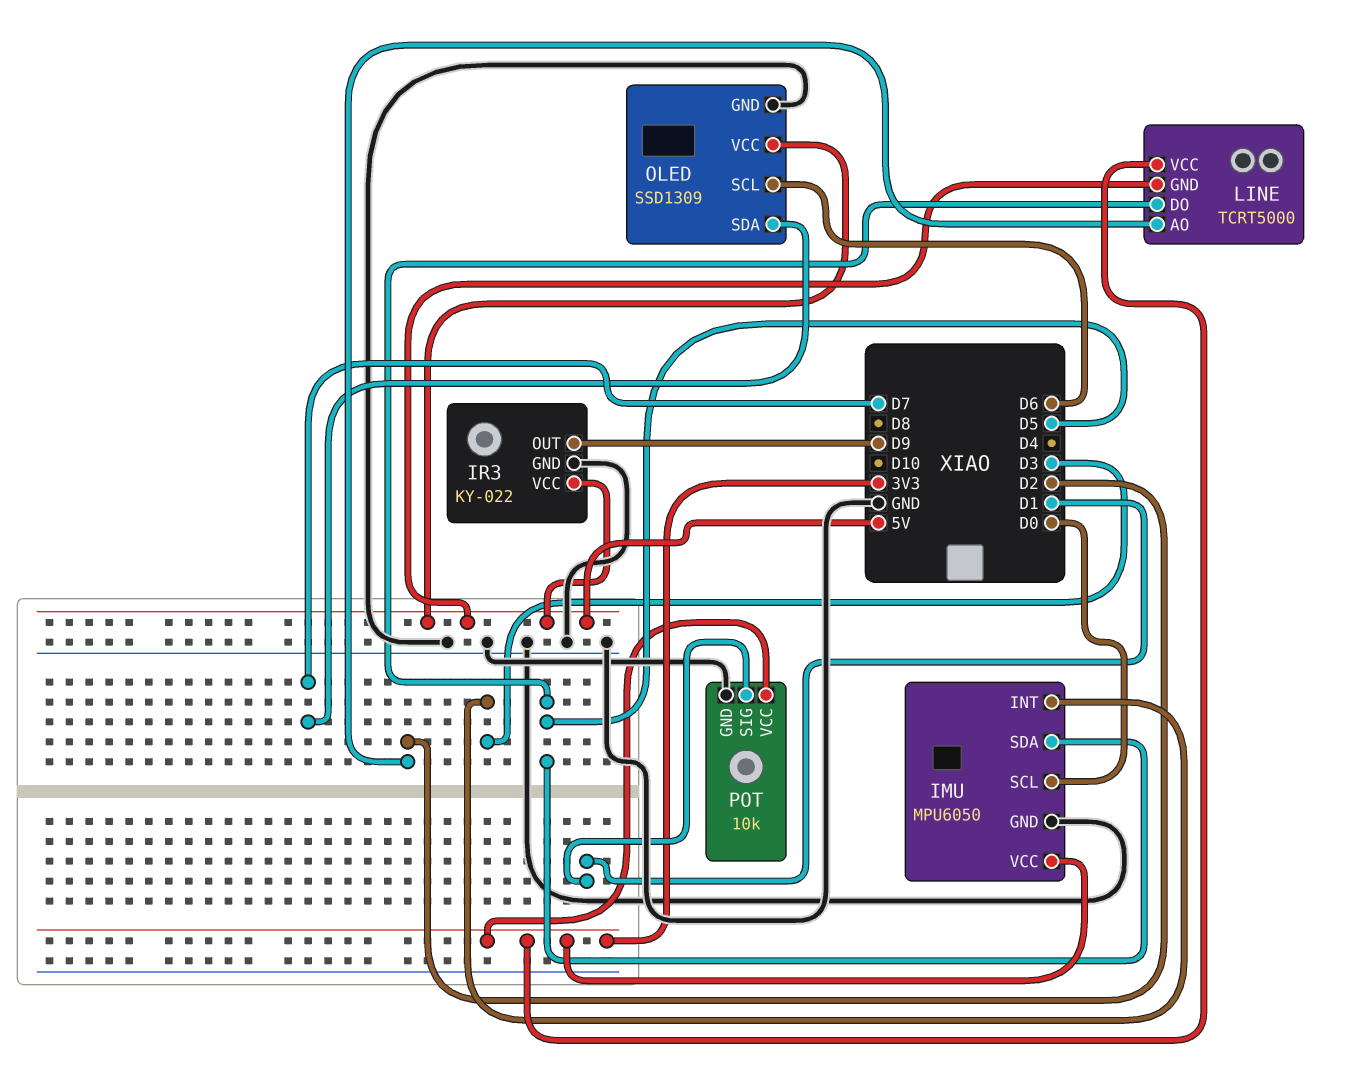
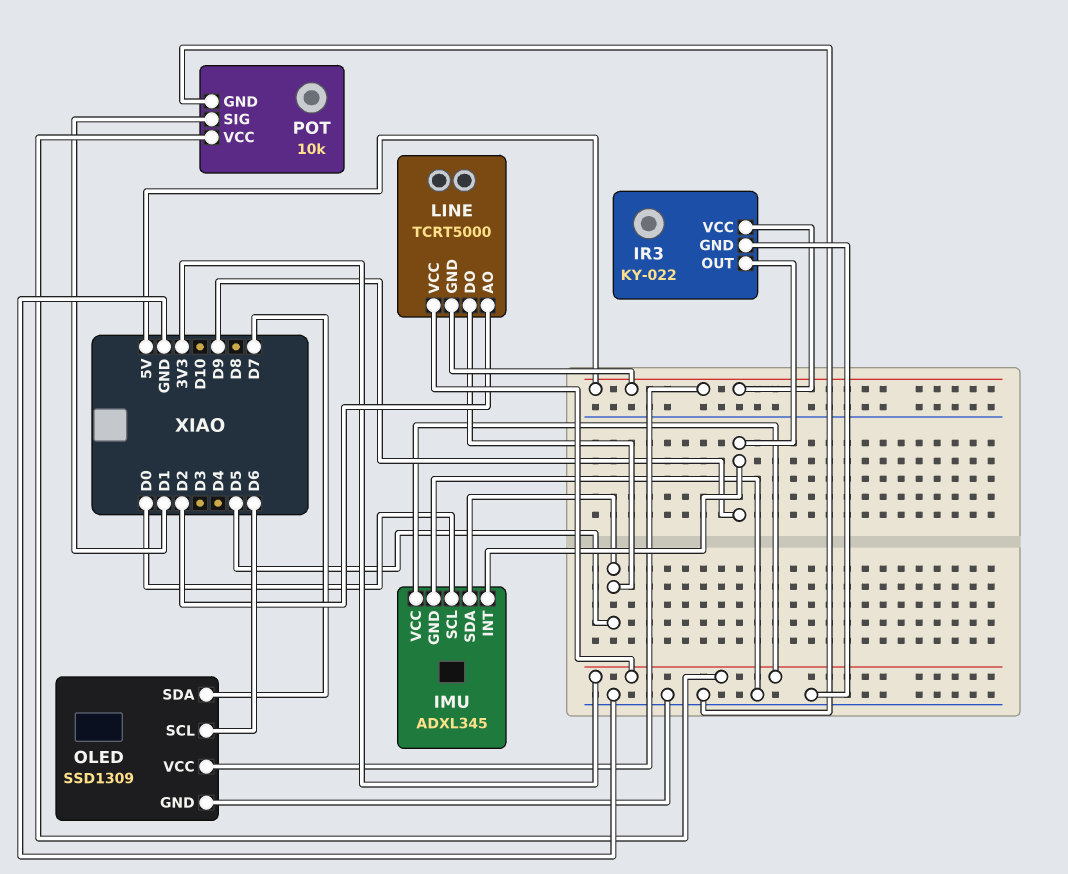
IMU: MPU6050 -> ADXL345
IMU pin INT: D3 -> D9

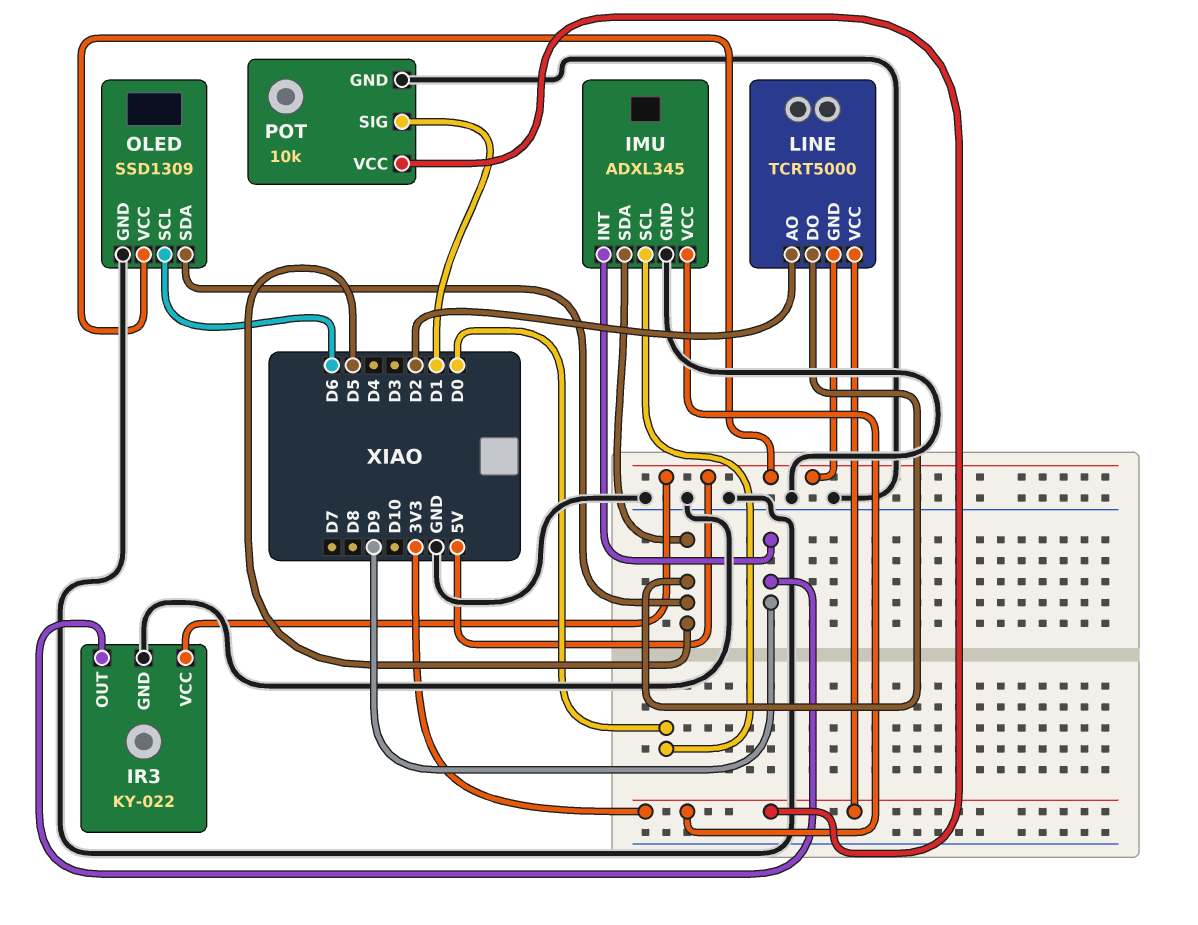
OLED pin SDA: D7 -> D5

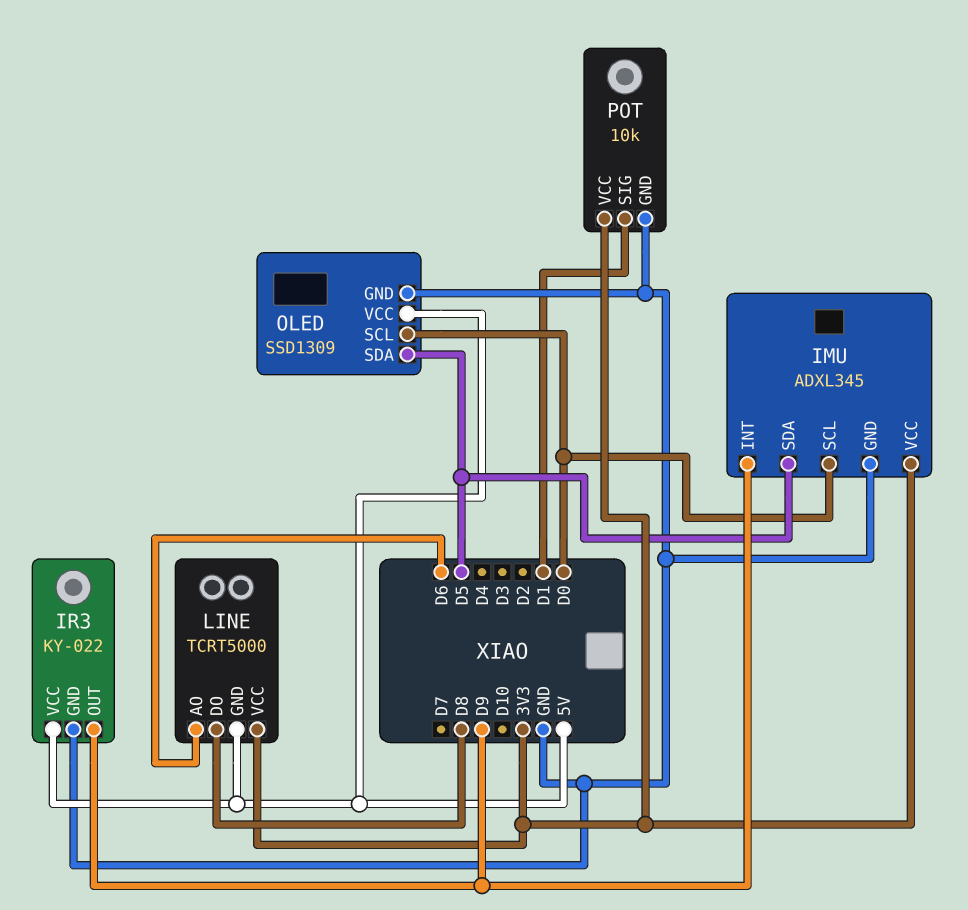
LINE pin AO: D2 -> D6
LINE pin DO: D5 -> D8
OLED pin SCL: D6 -> D0

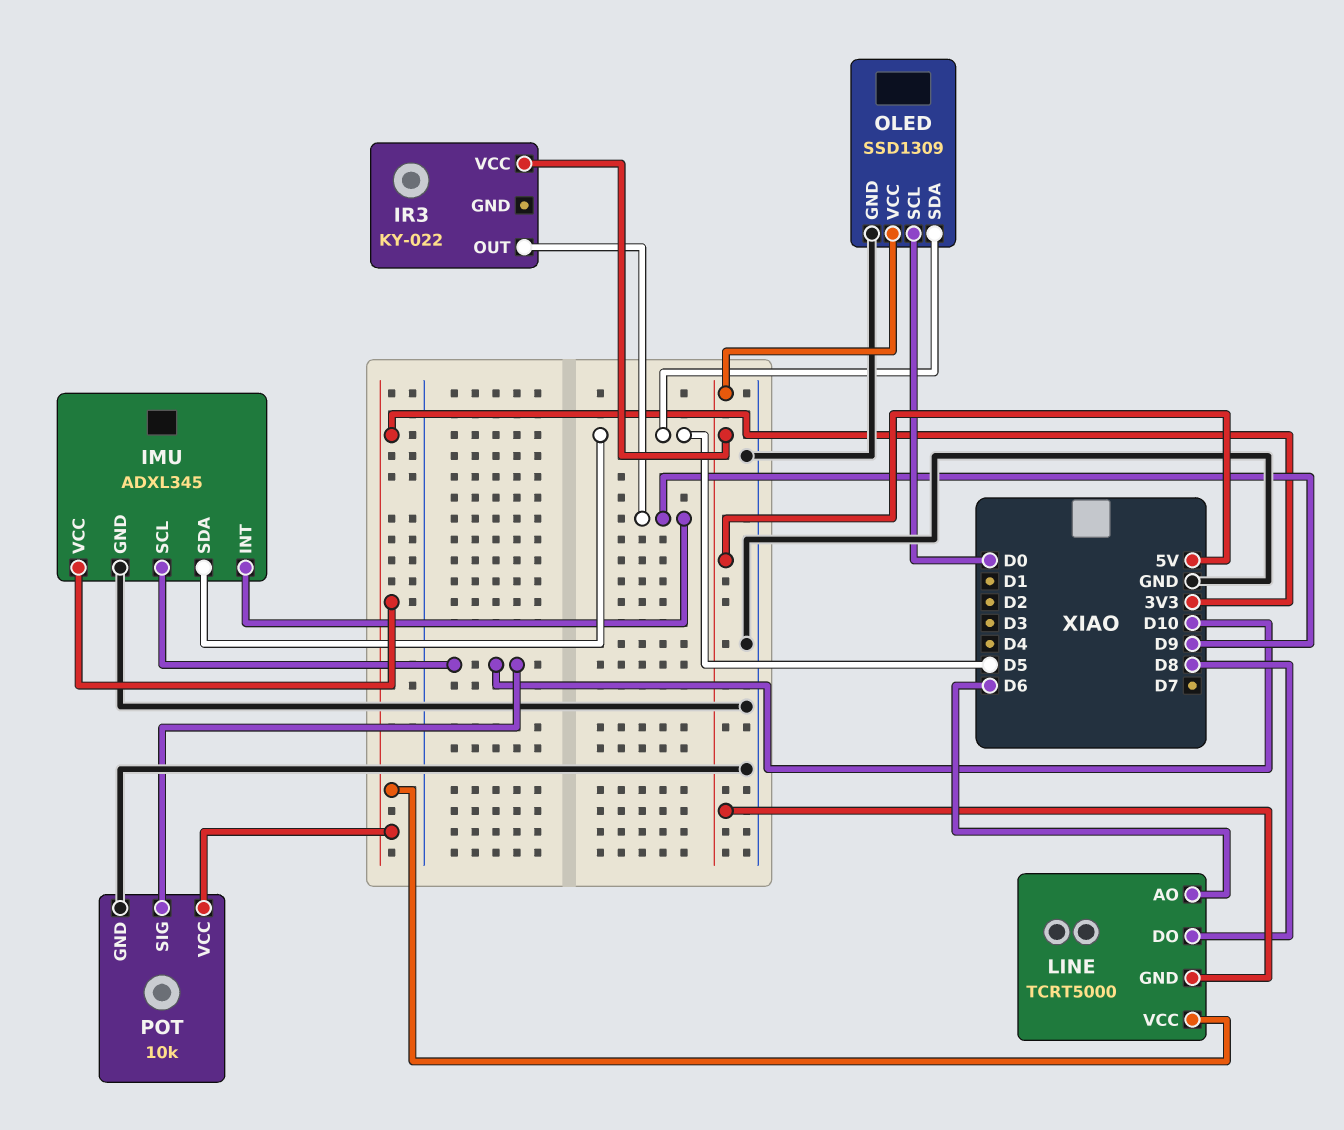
IMU pin SCL: D0 -> D10
IR3 pin GND: GND -> none
POT pin SIG: D1 -> D10

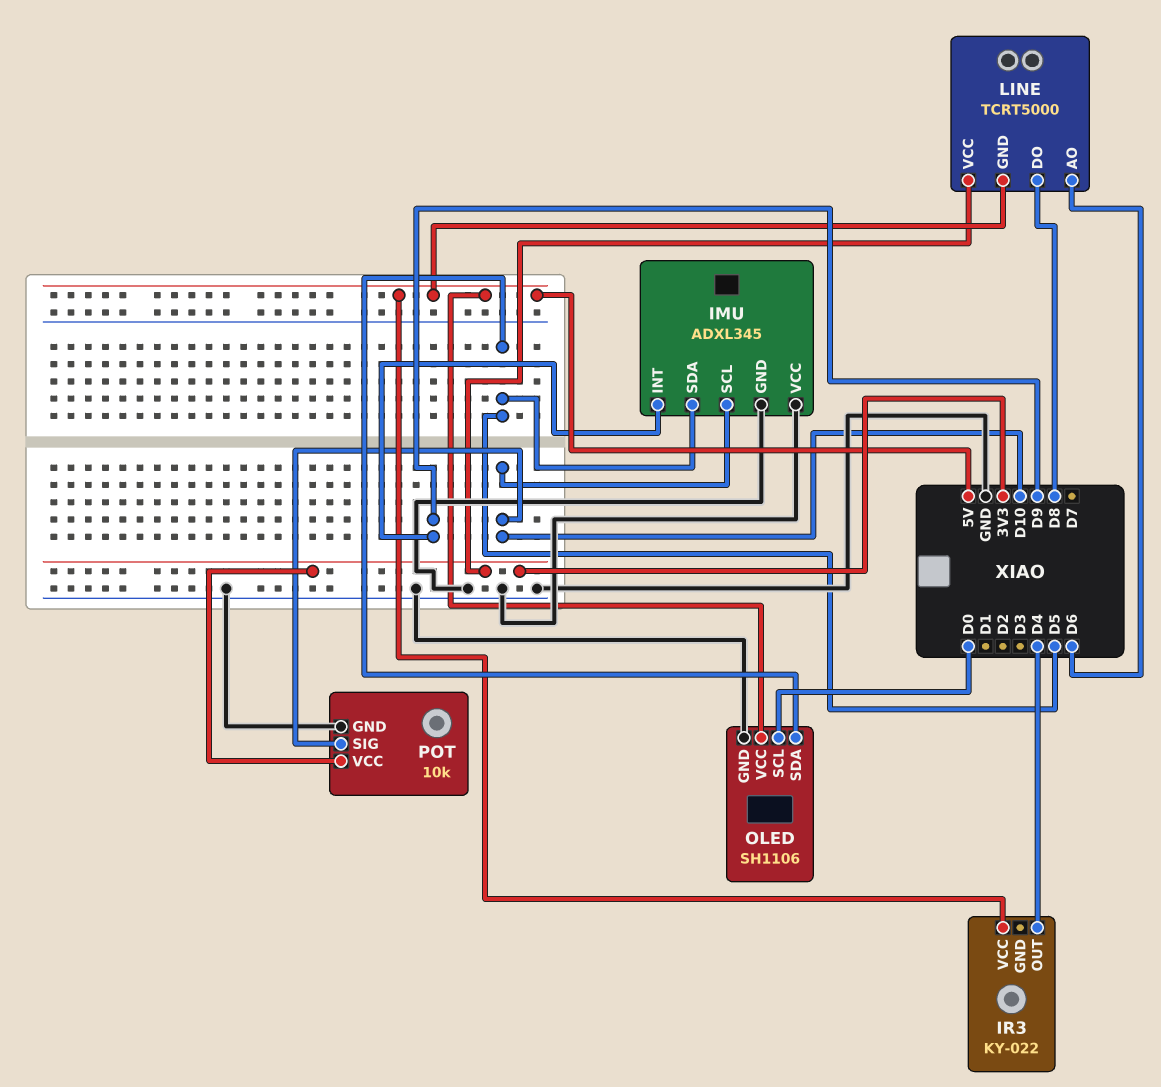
IMU pin VCC: 3V3 -> GND
IR3 pin OUT: D9 -> D4
OLED: SSD1309 -> SH1106

